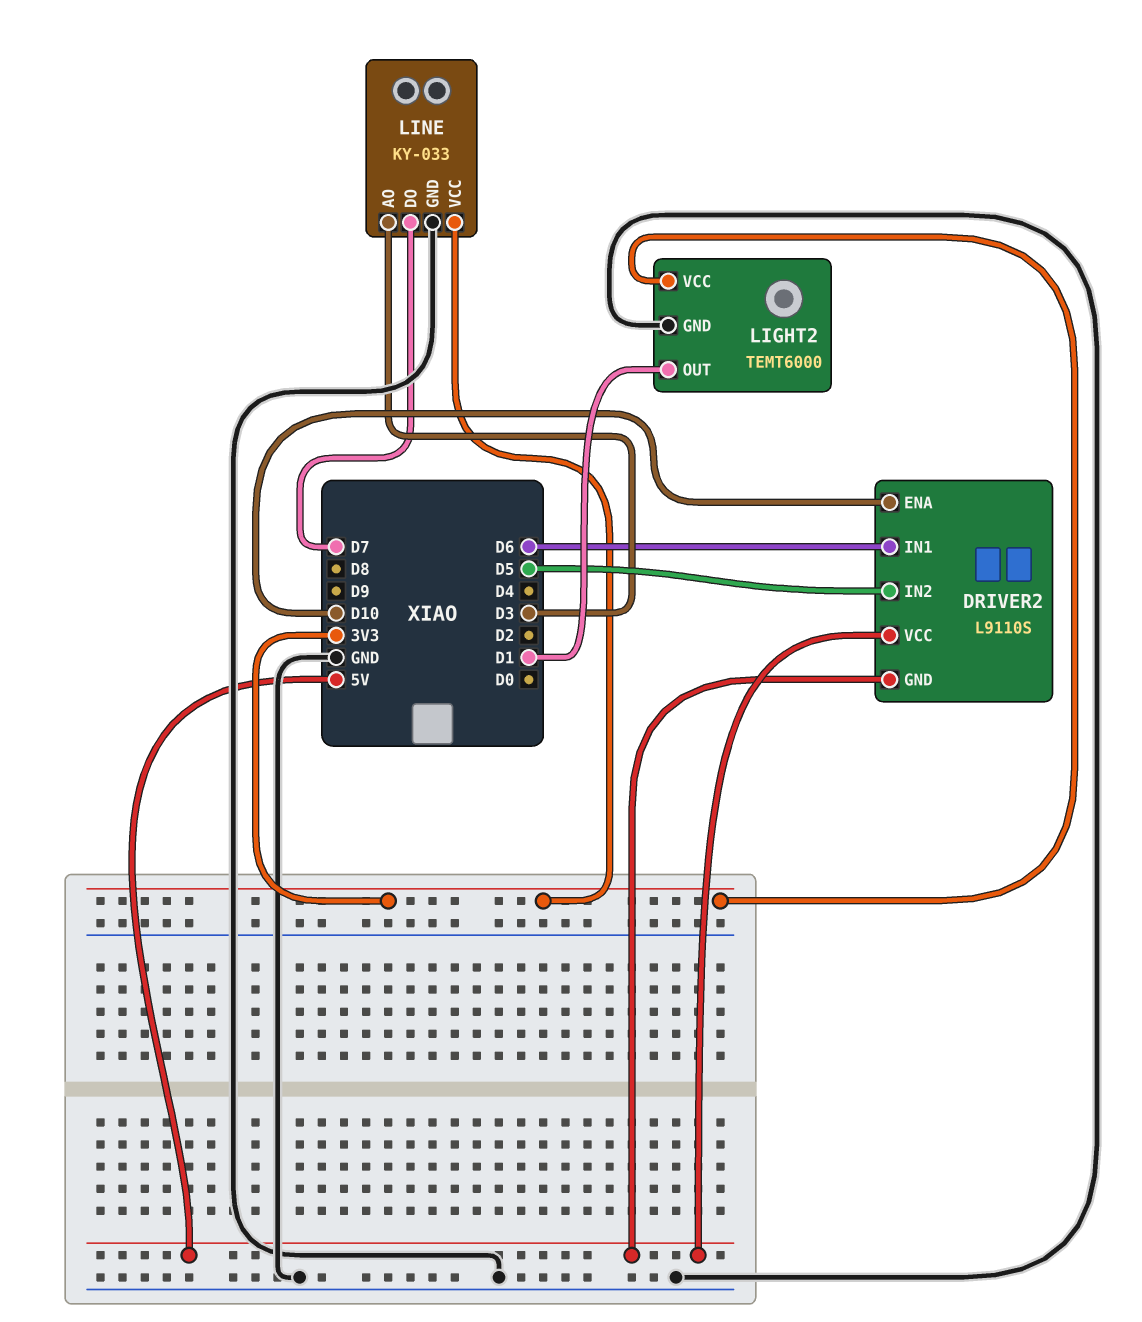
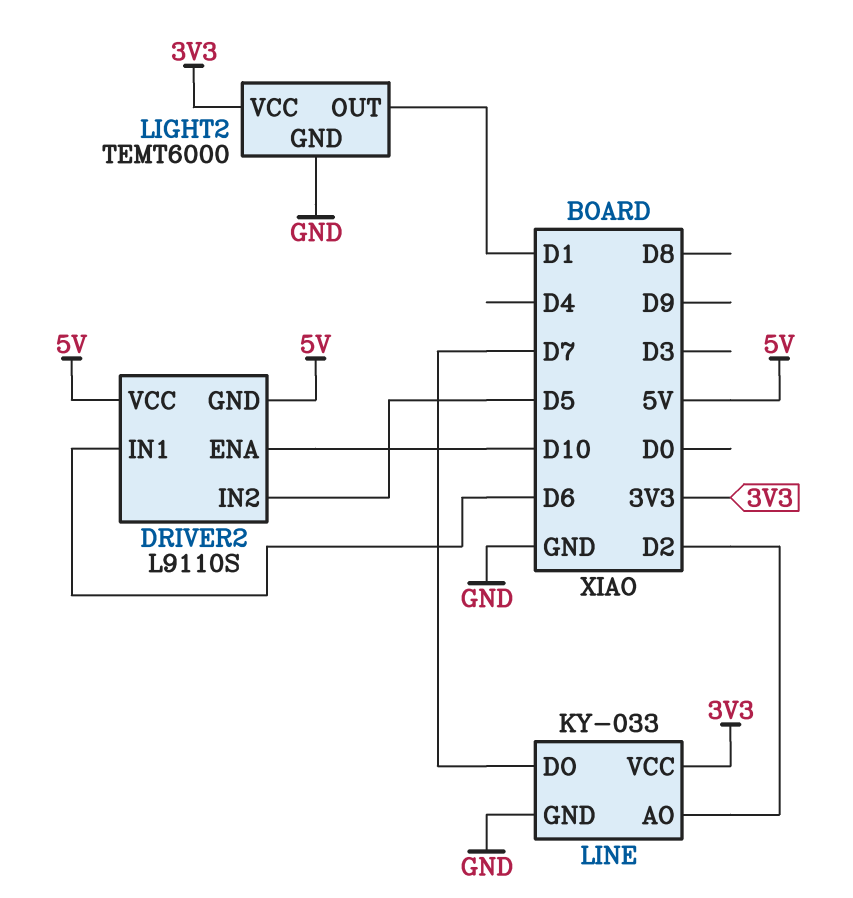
LINE pin AO: D3 -> D2

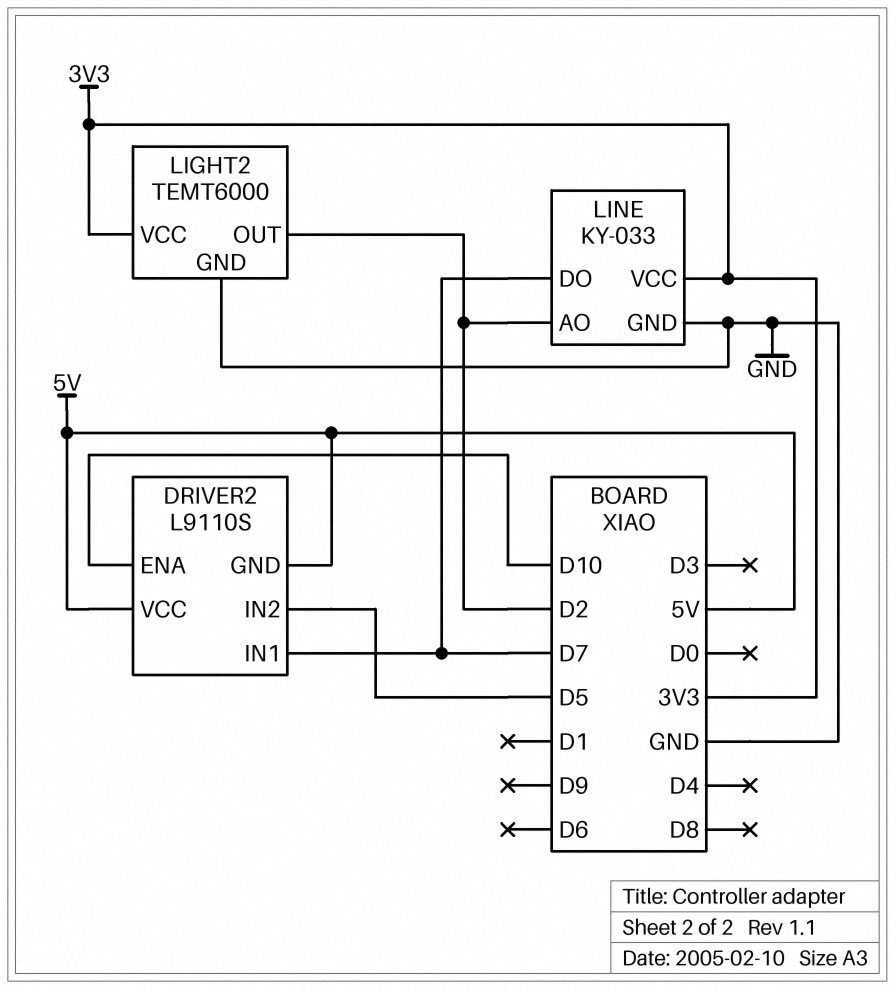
DRIVER2 pin IN1: D6 -> D7
LIGHT2 pin OUT: D1 -> D2

